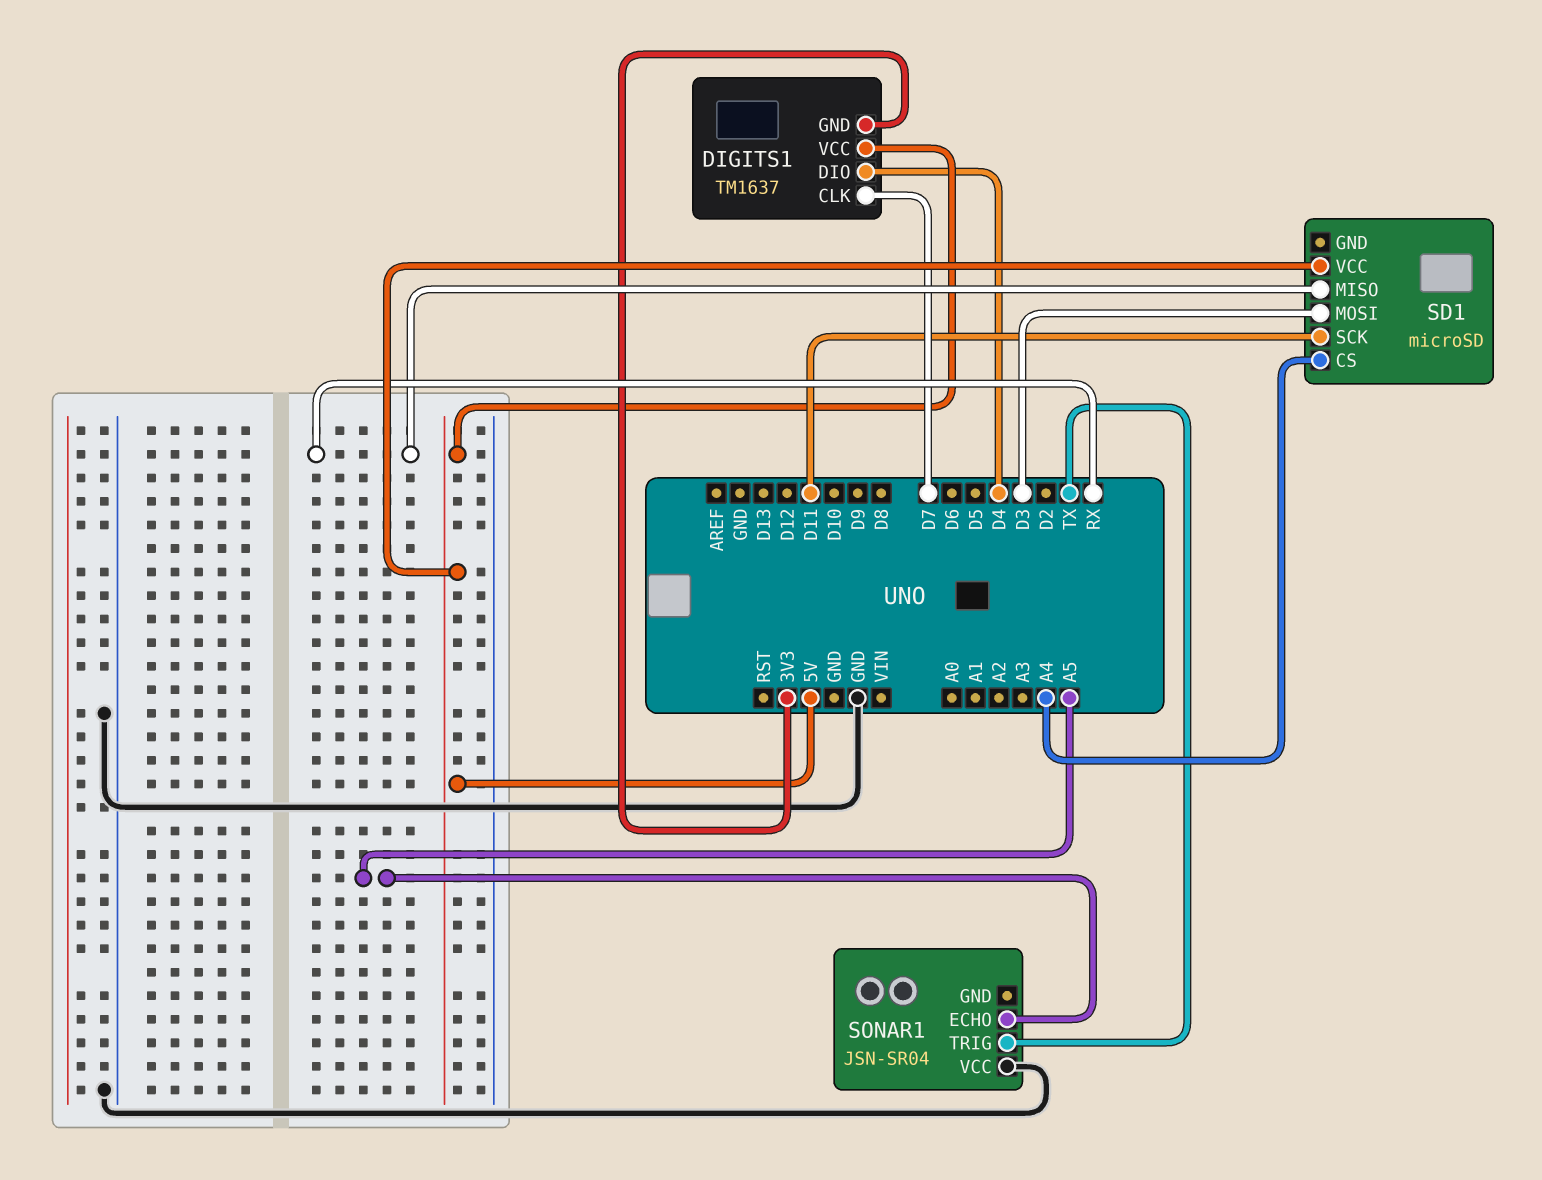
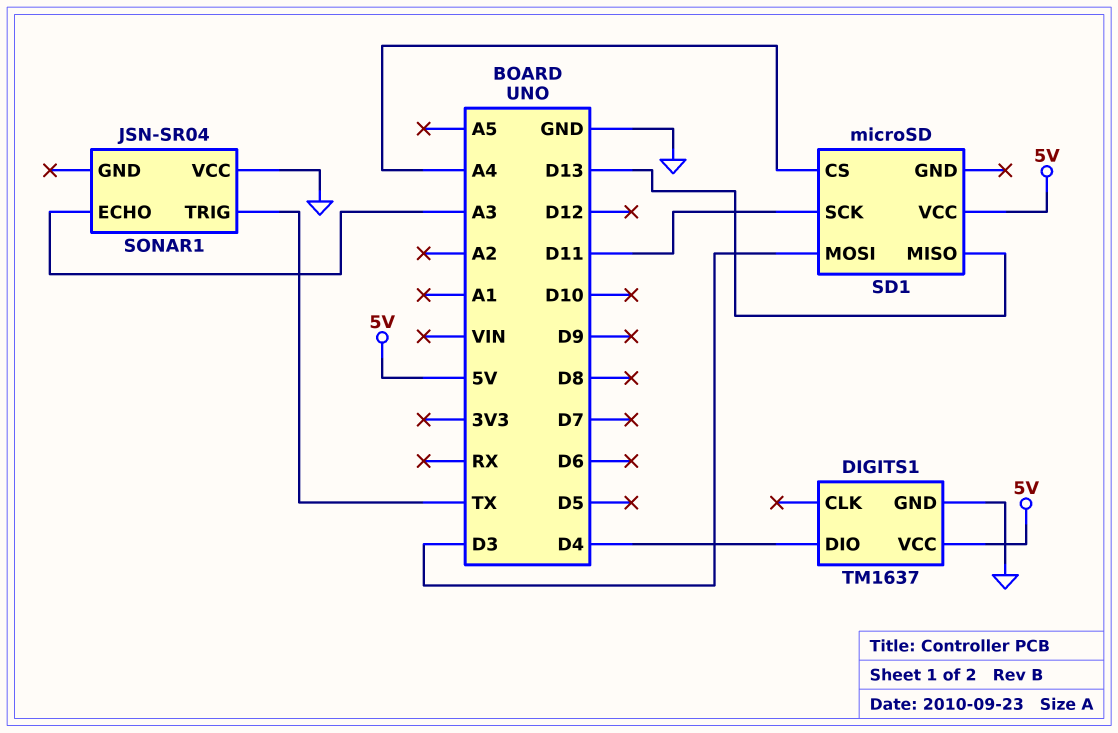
DIGITS1 pin CLK: D7 -> none
DIGITS1 pin GND: 3V3 -> GND
SD1 pin MISO: RX -> D13
SONAR1 pin ECHO: A5 -> A3

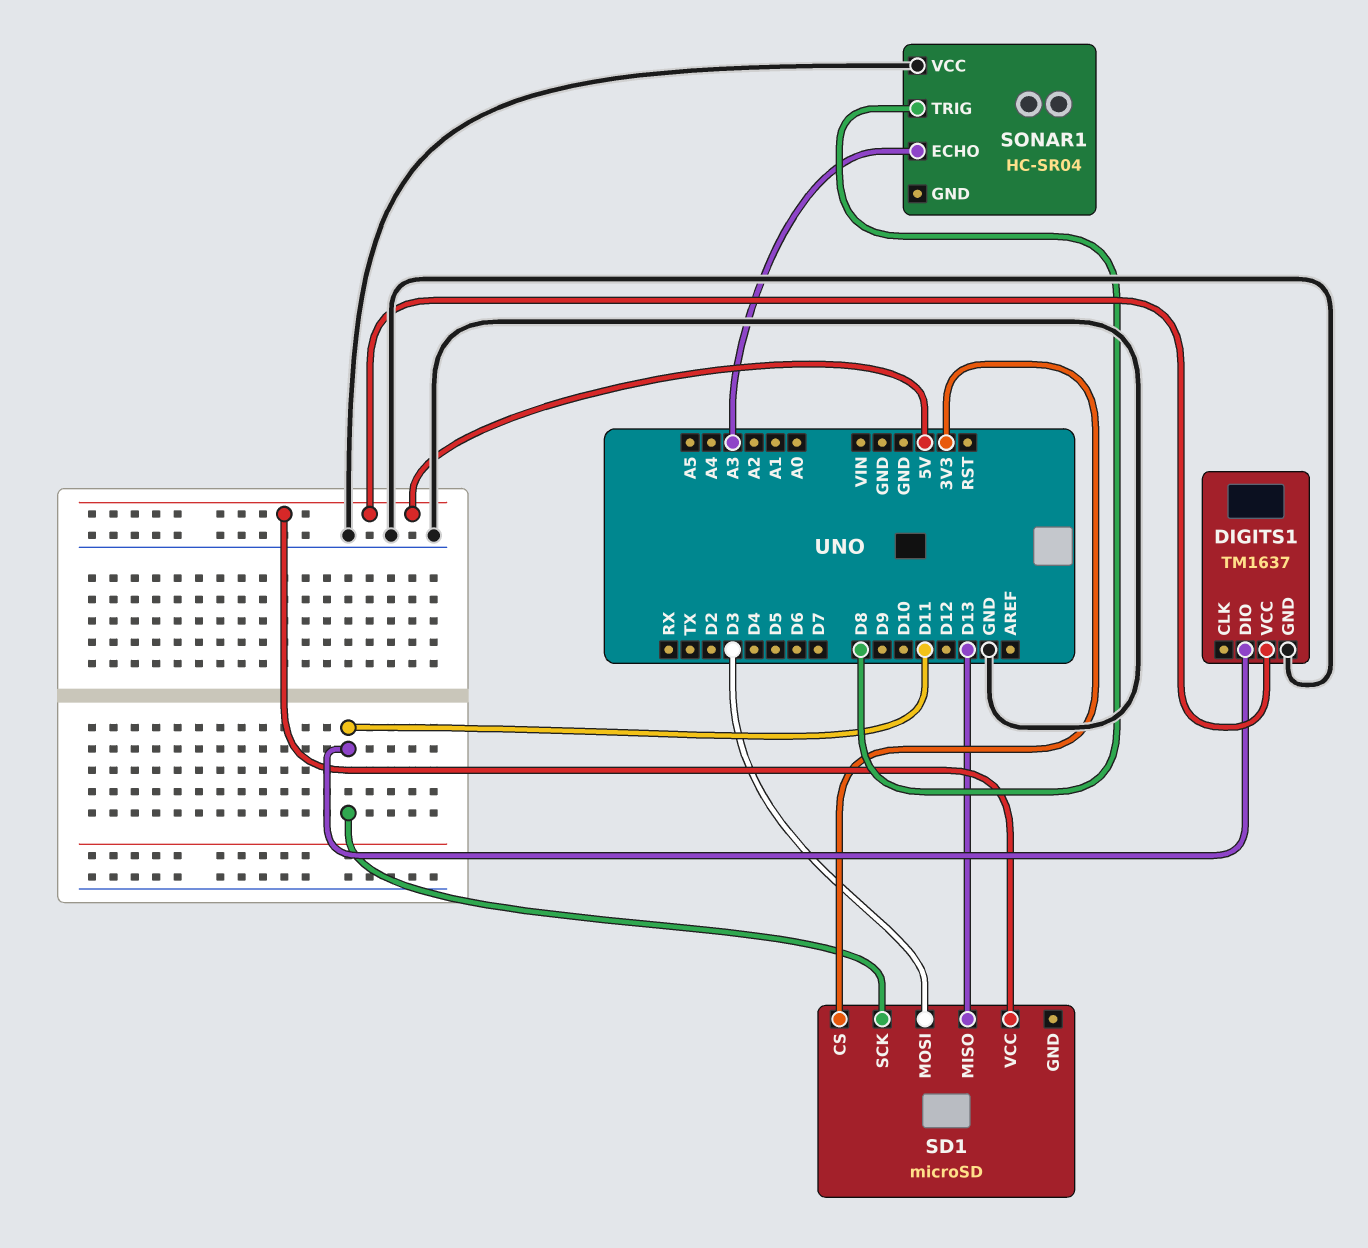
DIGITS1 pin DIO: D4 -> D11
SD1 pin CS: A4 -> 3V3
SONAR1: JSN-SR04 -> HC-SR04
SONAR1 pin TRIG: TX -> D8

